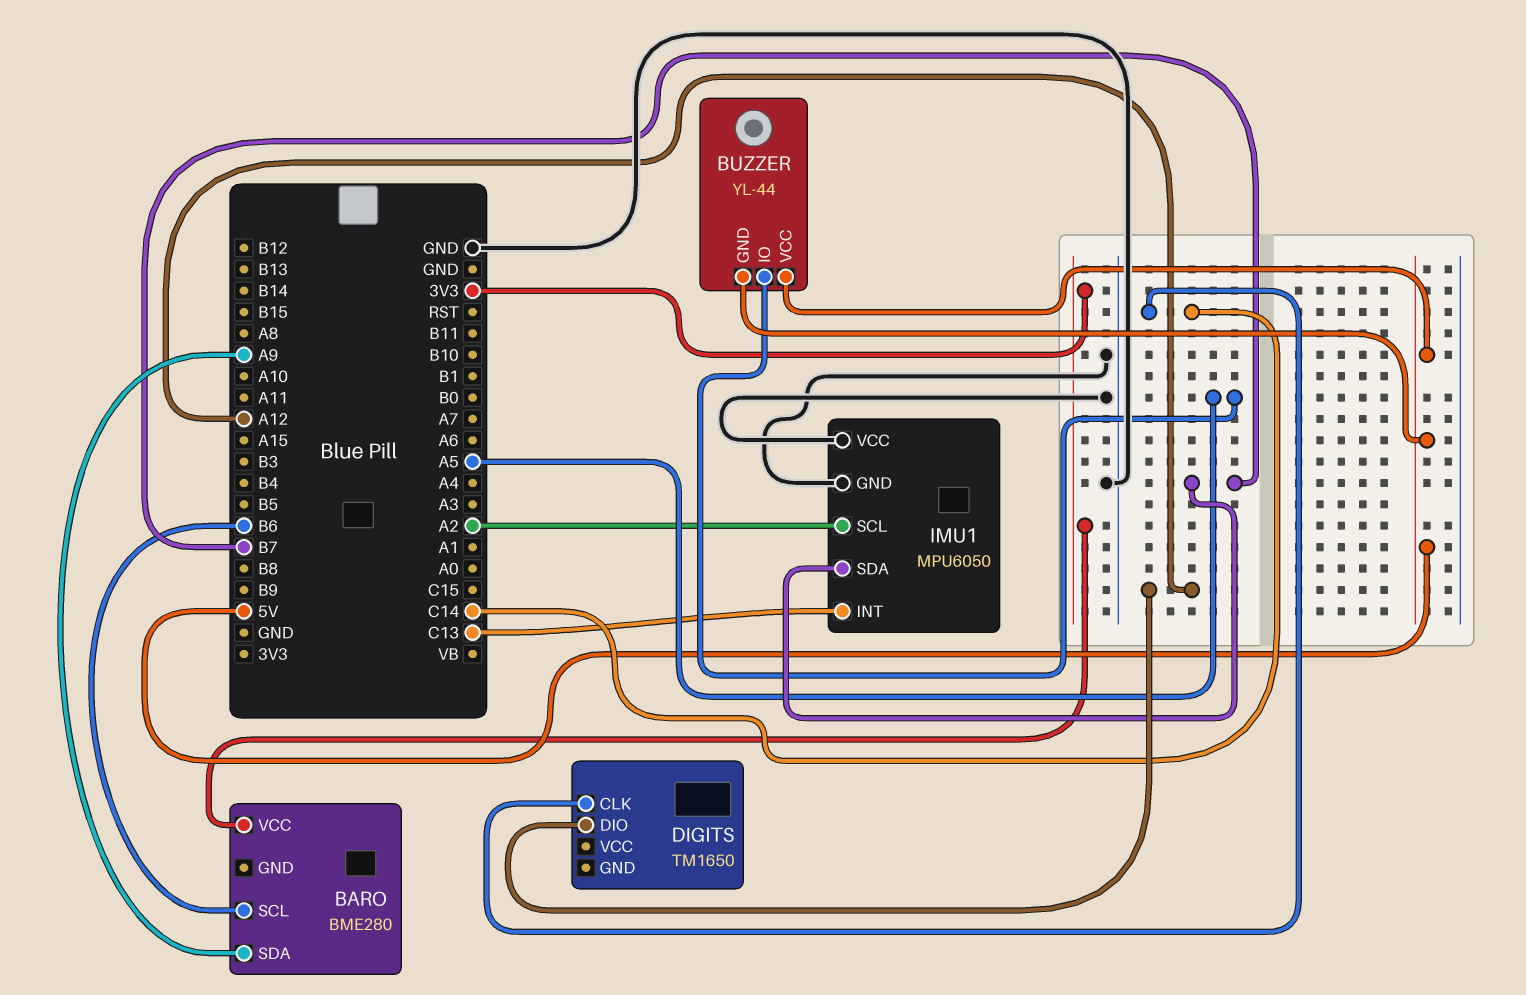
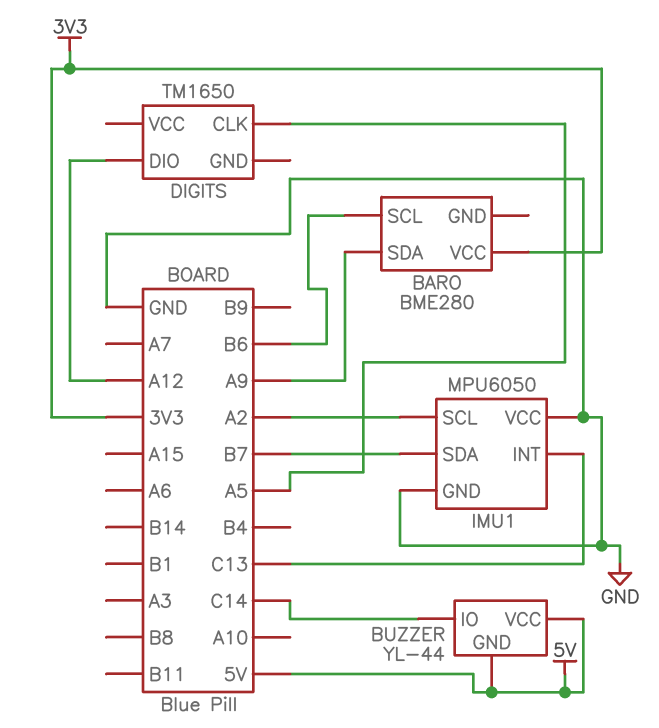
BUZZER pin IO: A5 -> C14
DIGITS pin CLK: C14 -> A5

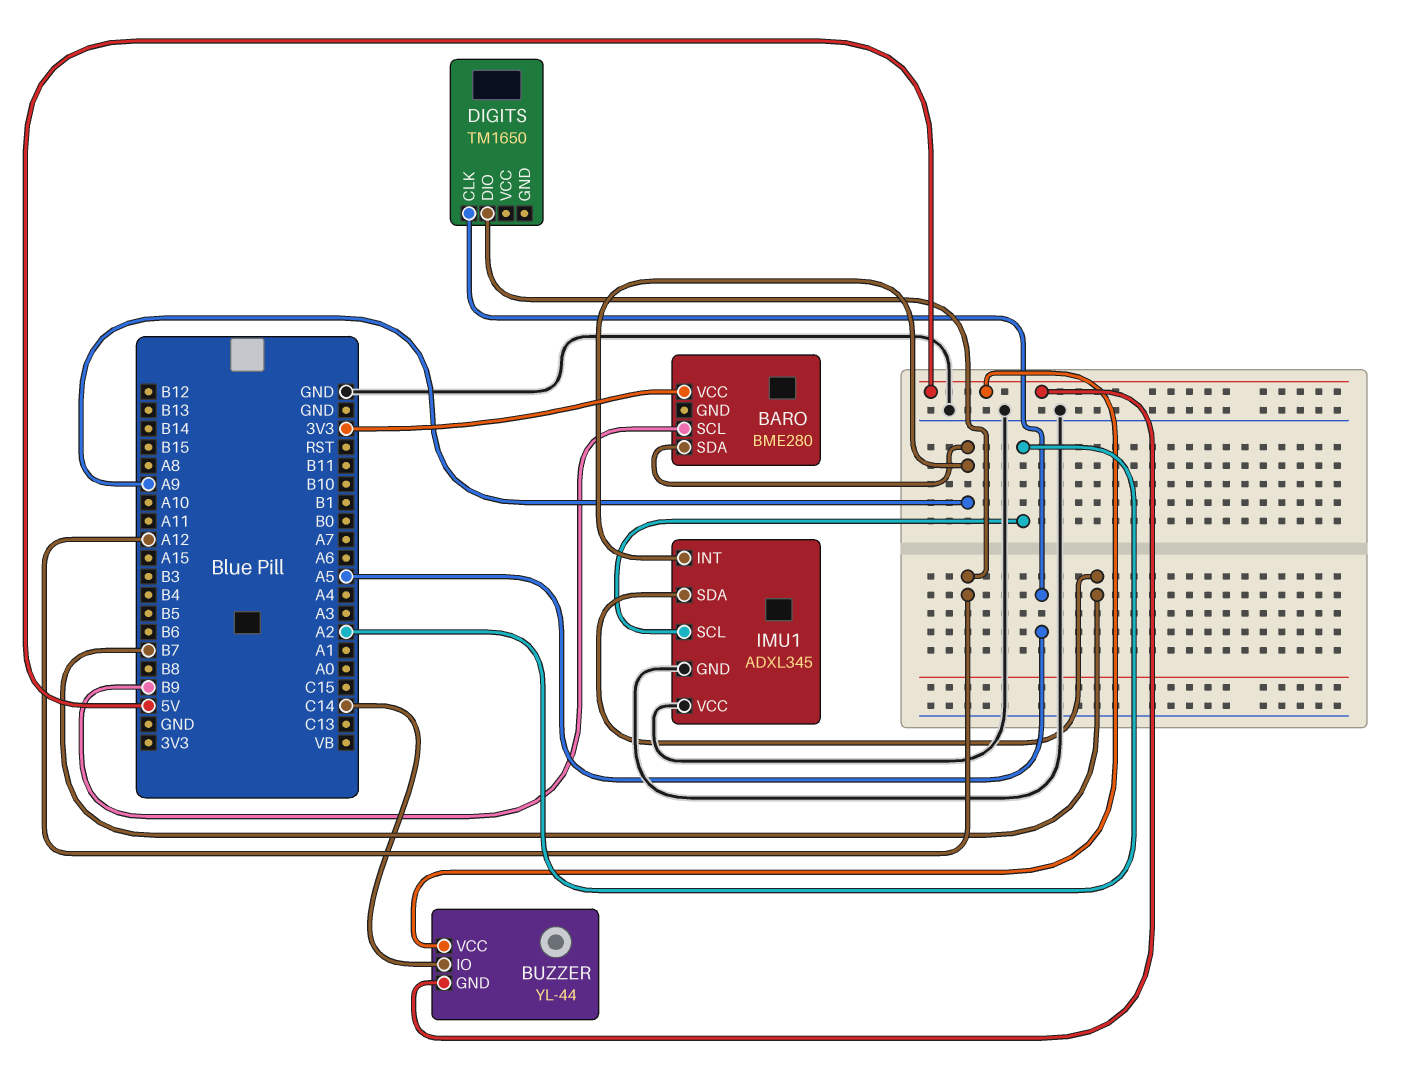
BARO pin SCL: B6 -> B9
IMU1: MPU6050 -> ADXL345
IMU1 pin INT: C13 -> A9

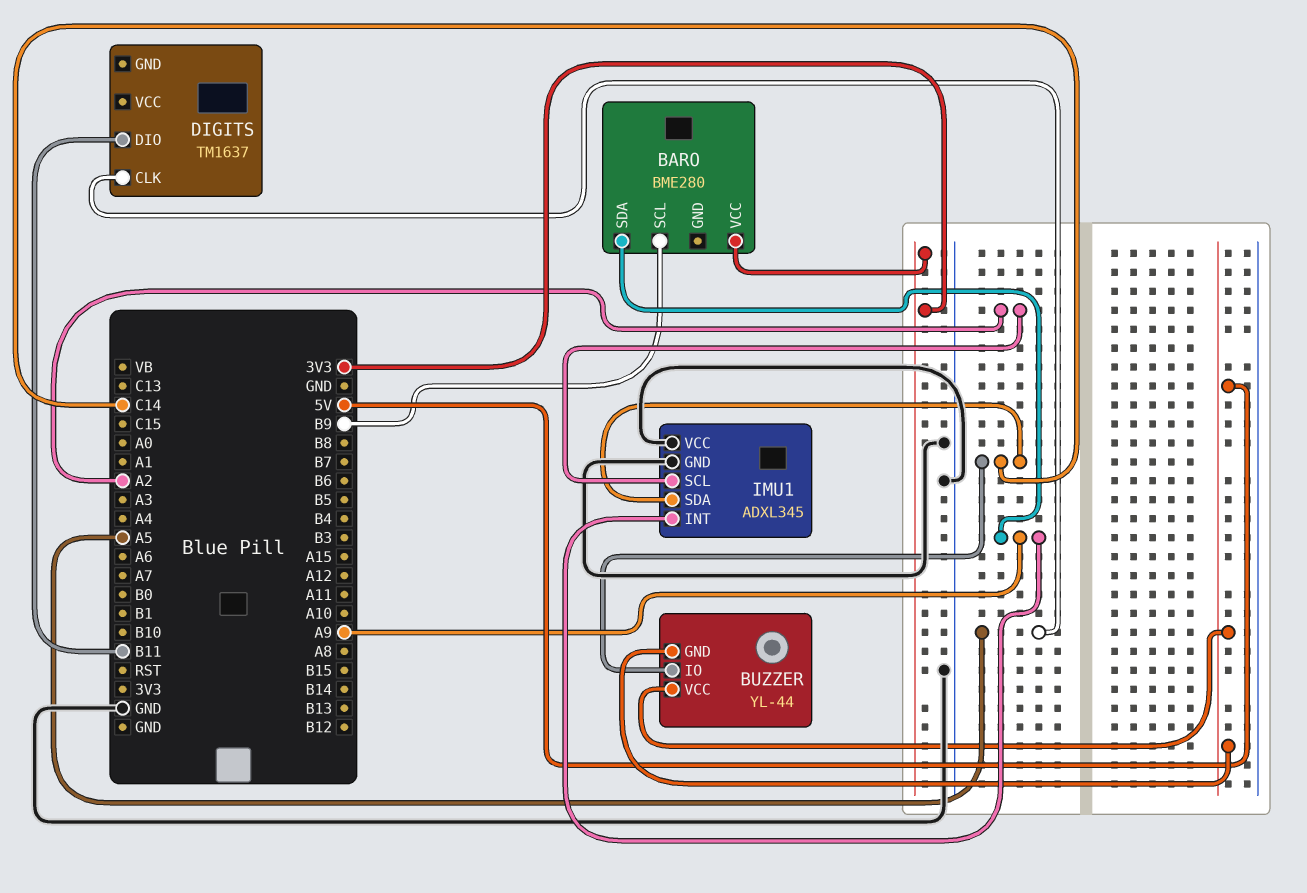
DIGITS: TM1650 -> TM1637
DIGITS pin DIO: A12 -> B11
IMU1 pin SDA: B7 -> C14

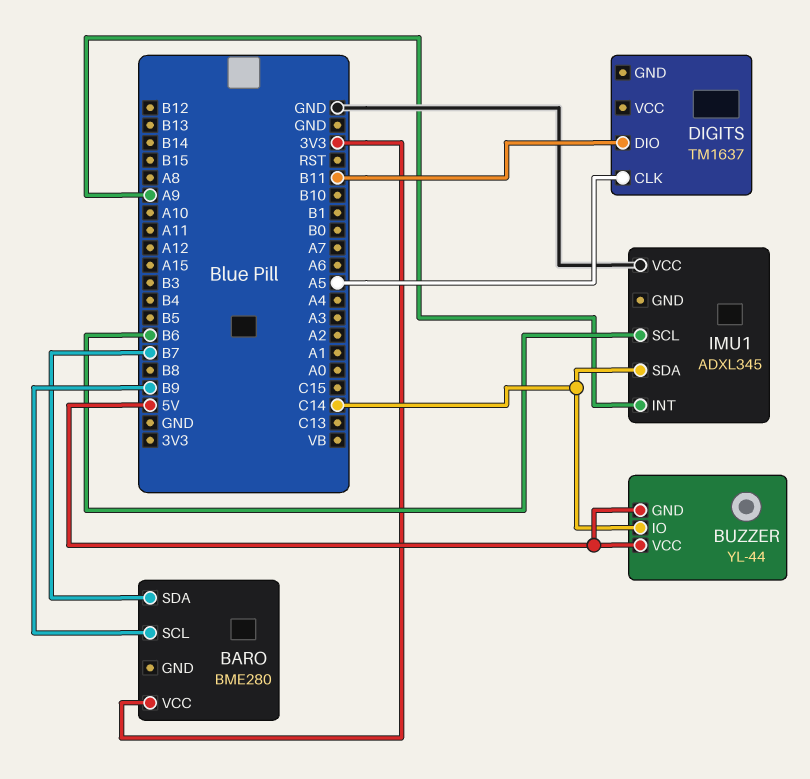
BARO pin SDA: A9 -> B7
IMU1 pin GND: GND -> none
IMU1 pin SCL: A2 -> B6

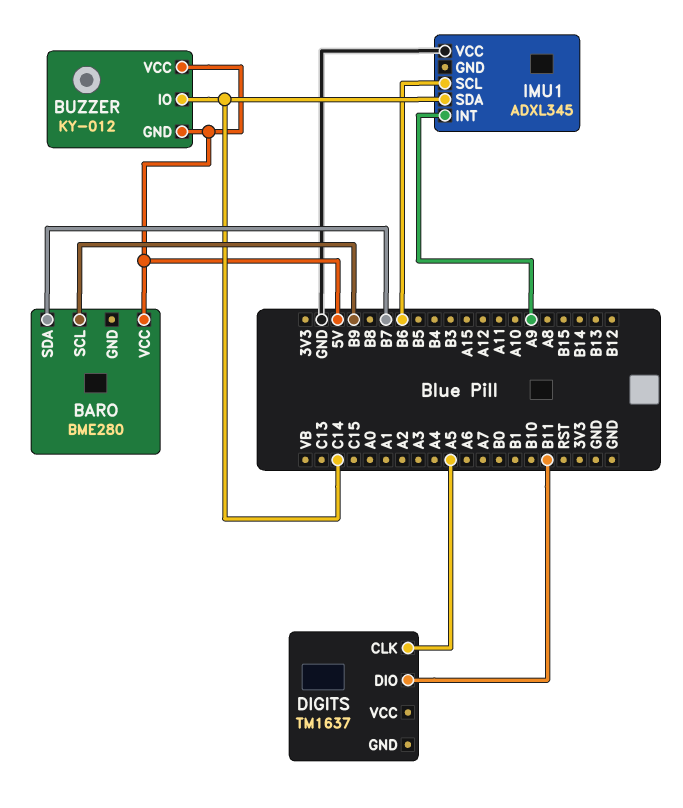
BARO pin VCC: 3V3 -> 5V
BUZZER: YL-44 -> KY-012

